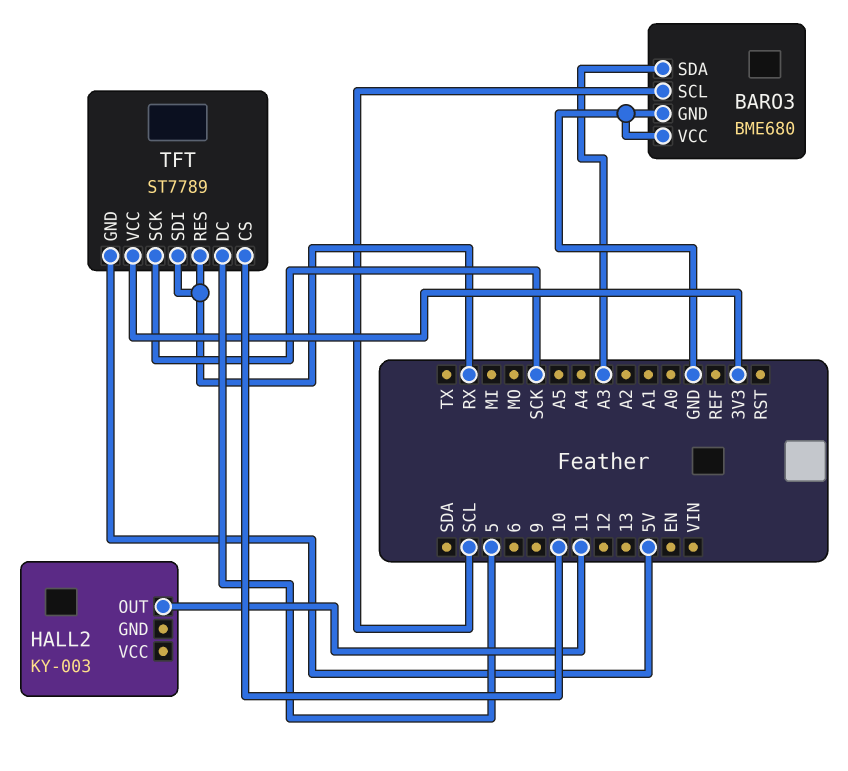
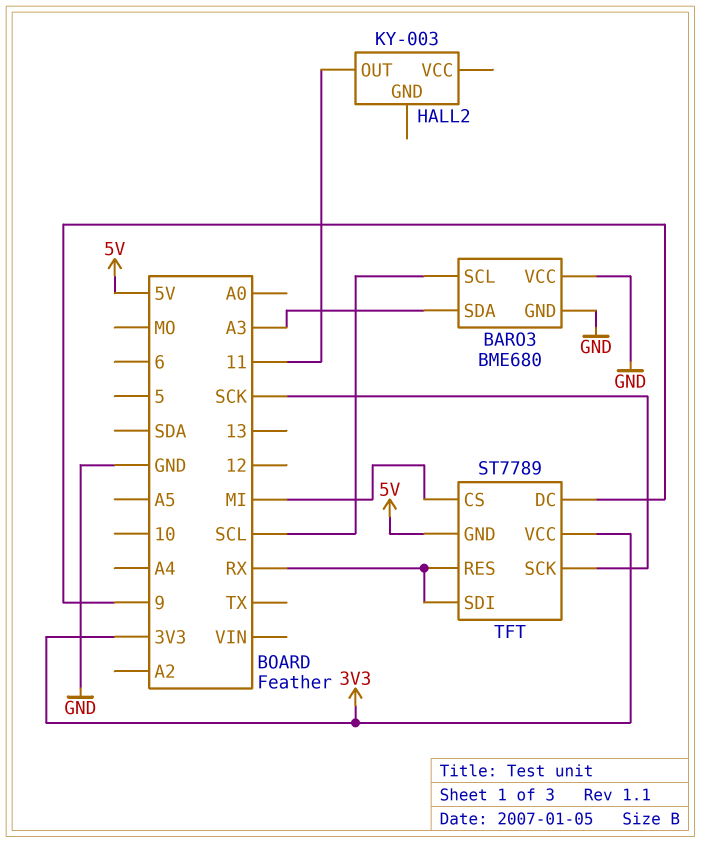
TFT pin CS: 10 -> MI
TFT pin DC: 5 -> 9

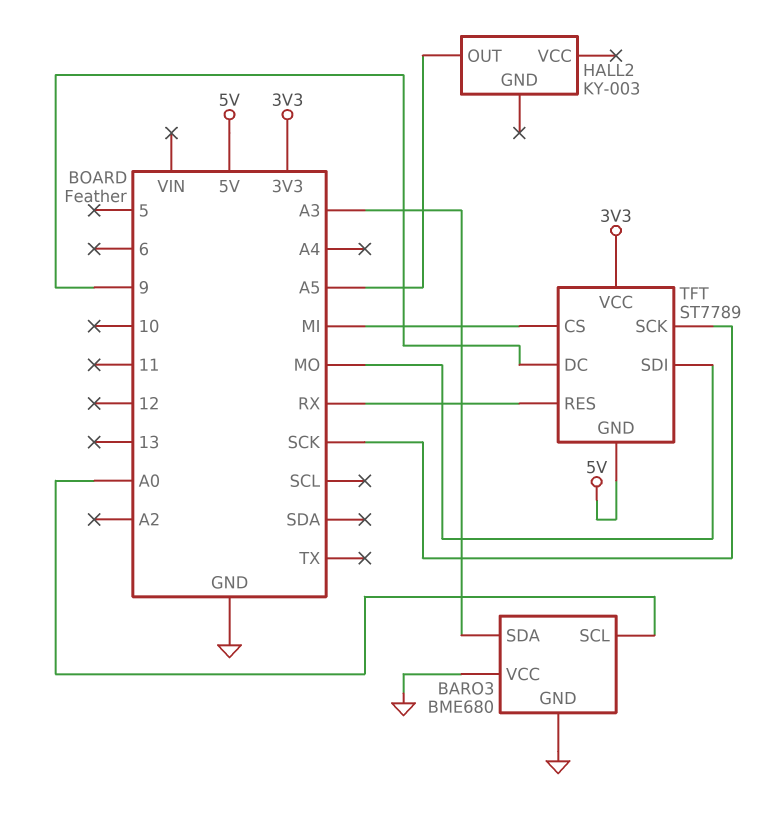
BARO3 pin SCL: SCL -> A0
HALL2 pin OUT: 11 -> A5
TFT pin SDI: RX -> MO

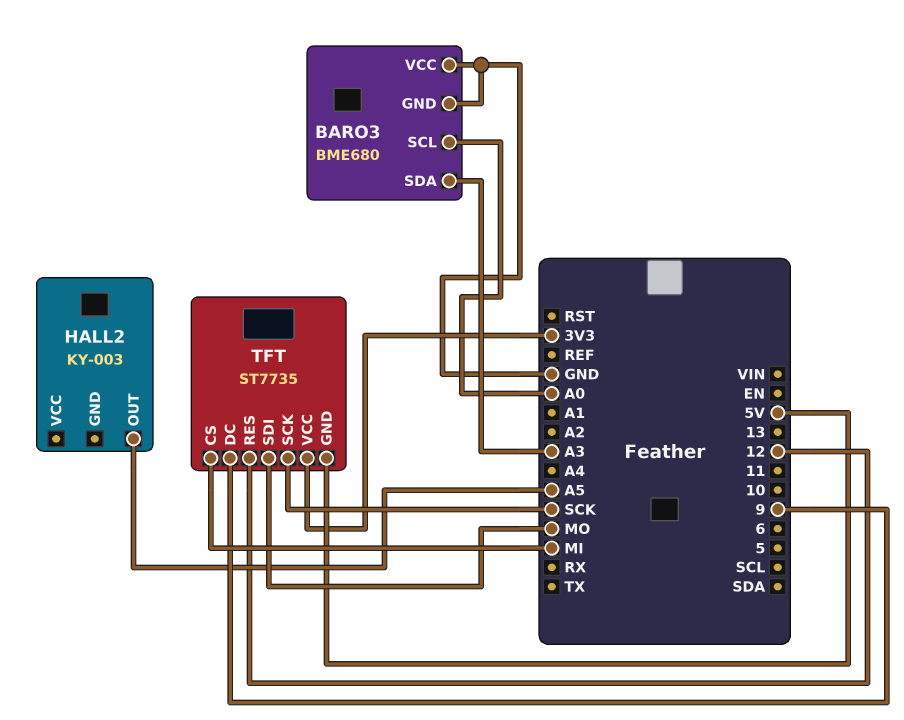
TFT: ST7789 -> ST7735
TFT pin RES: RX -> 12

